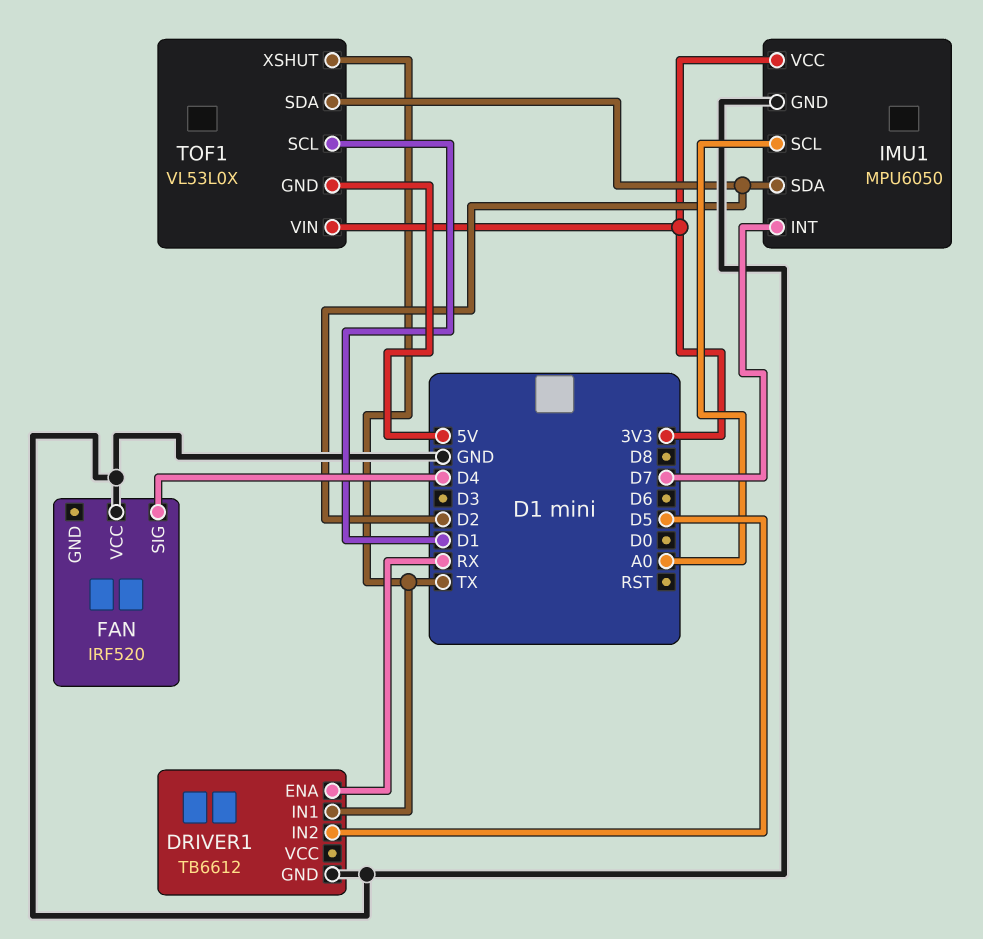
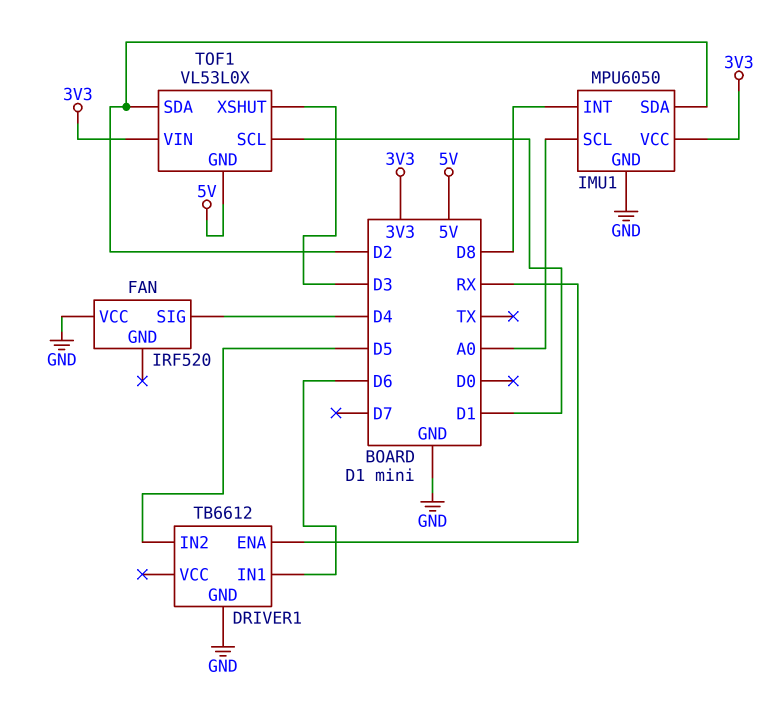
DRIVER1 pin IN1: TX -> D6
IMU1 pin INT: D7 -> D8
TOF1 pin XSHUT: TX -> D3

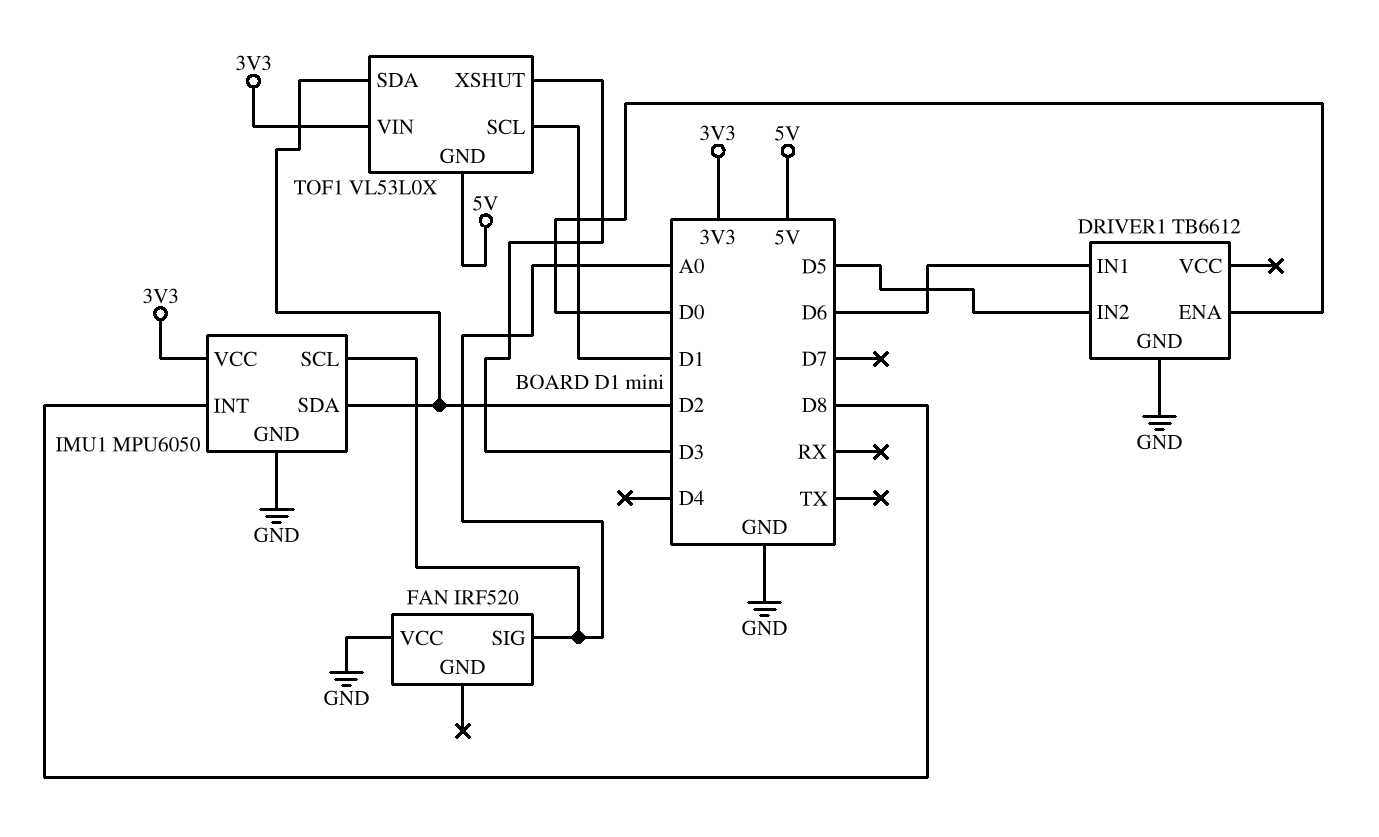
DRIVER1 pin ENA: RX -> D0
FAN pin SIG: D4 -> A0

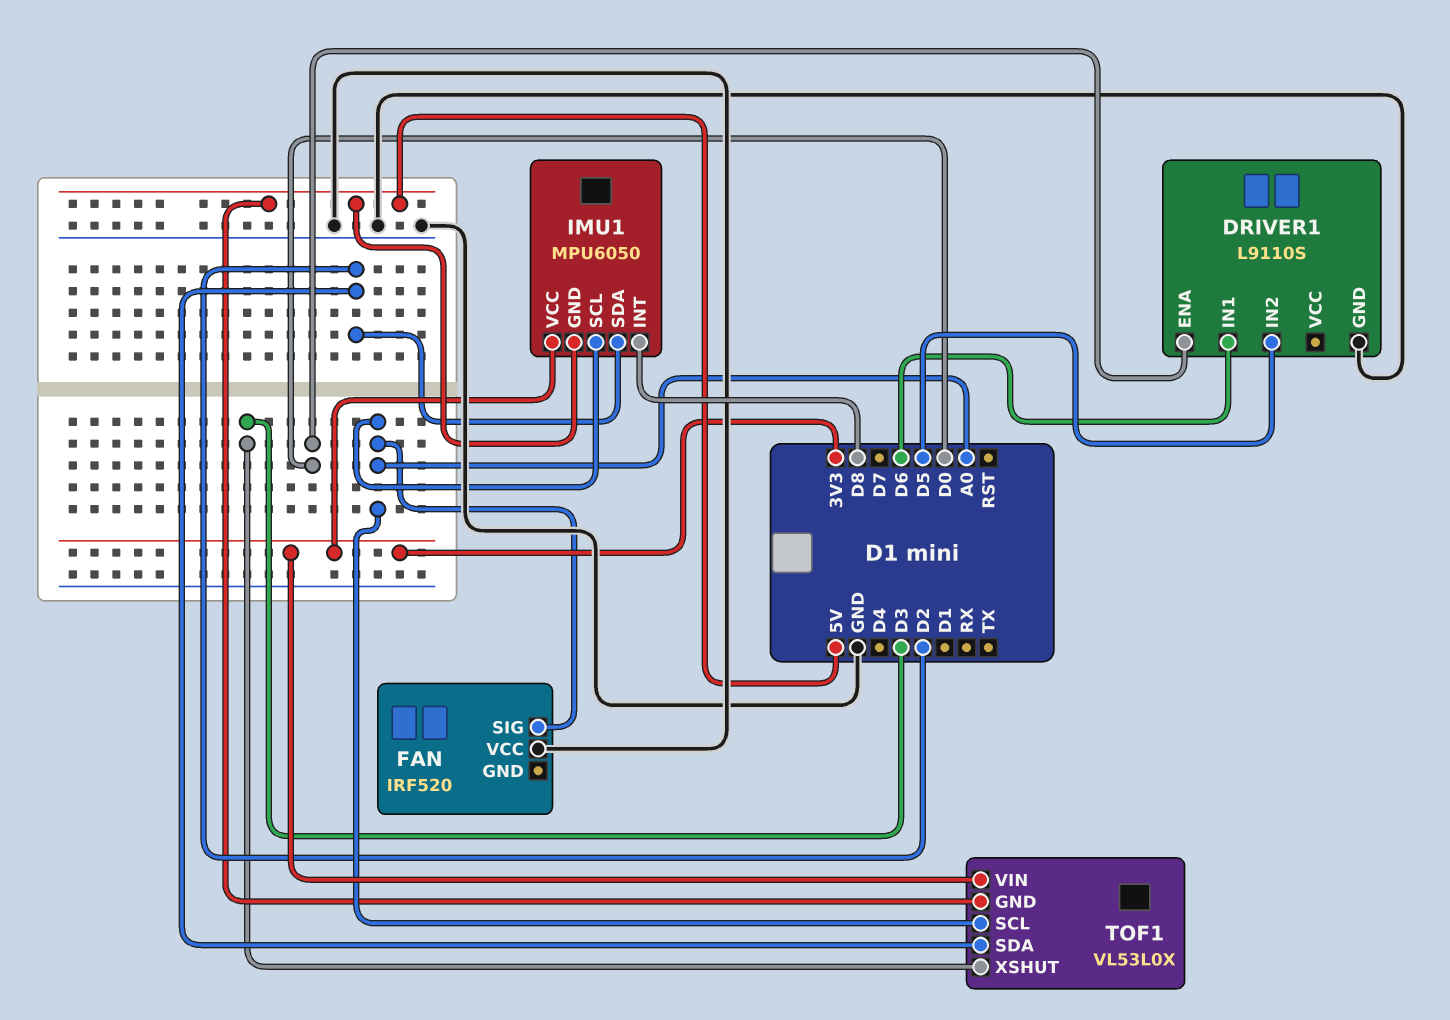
DRIVER1: TB6612 -> L9110S
IMU1 pin GND: GND -> 5V
TOF1 pin SCL: D1 -> A0

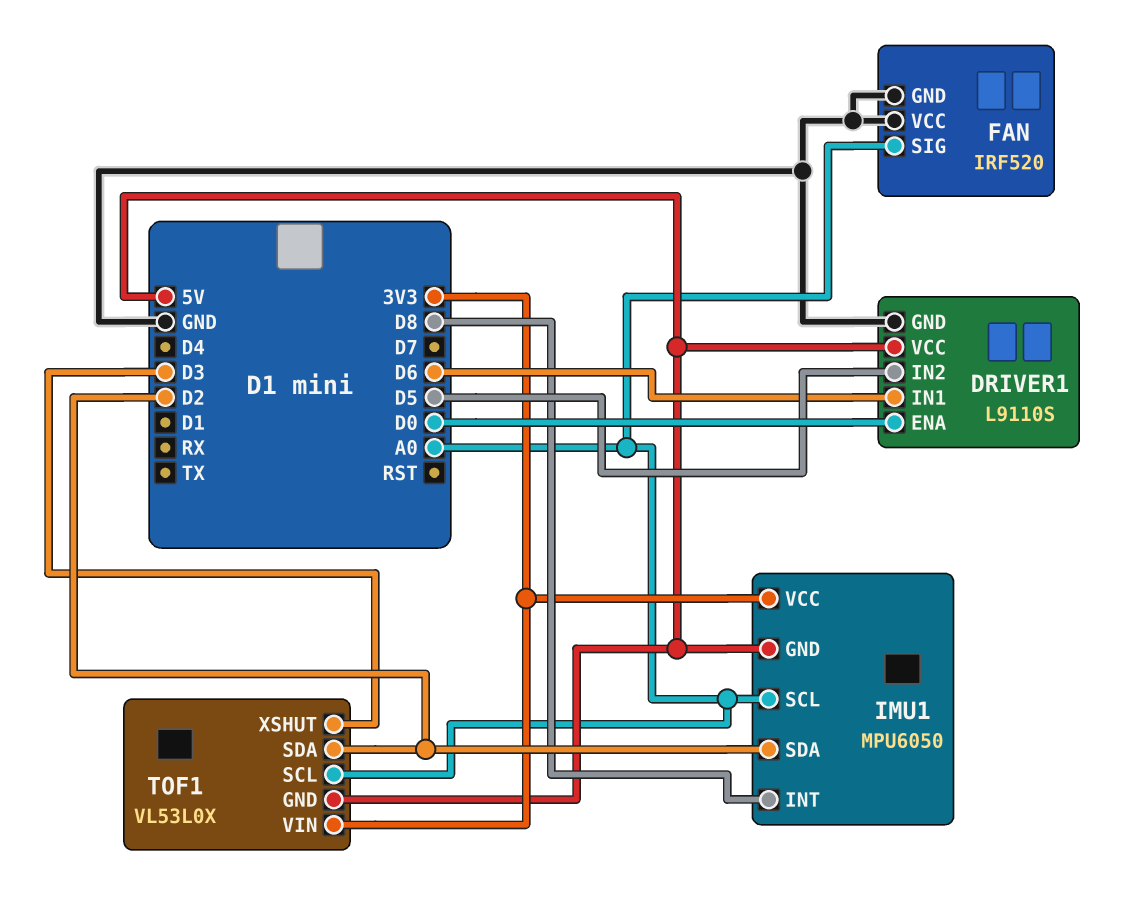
DRIVER1 pin VCC: none -> 5V
FAN pin GND: none -> GND

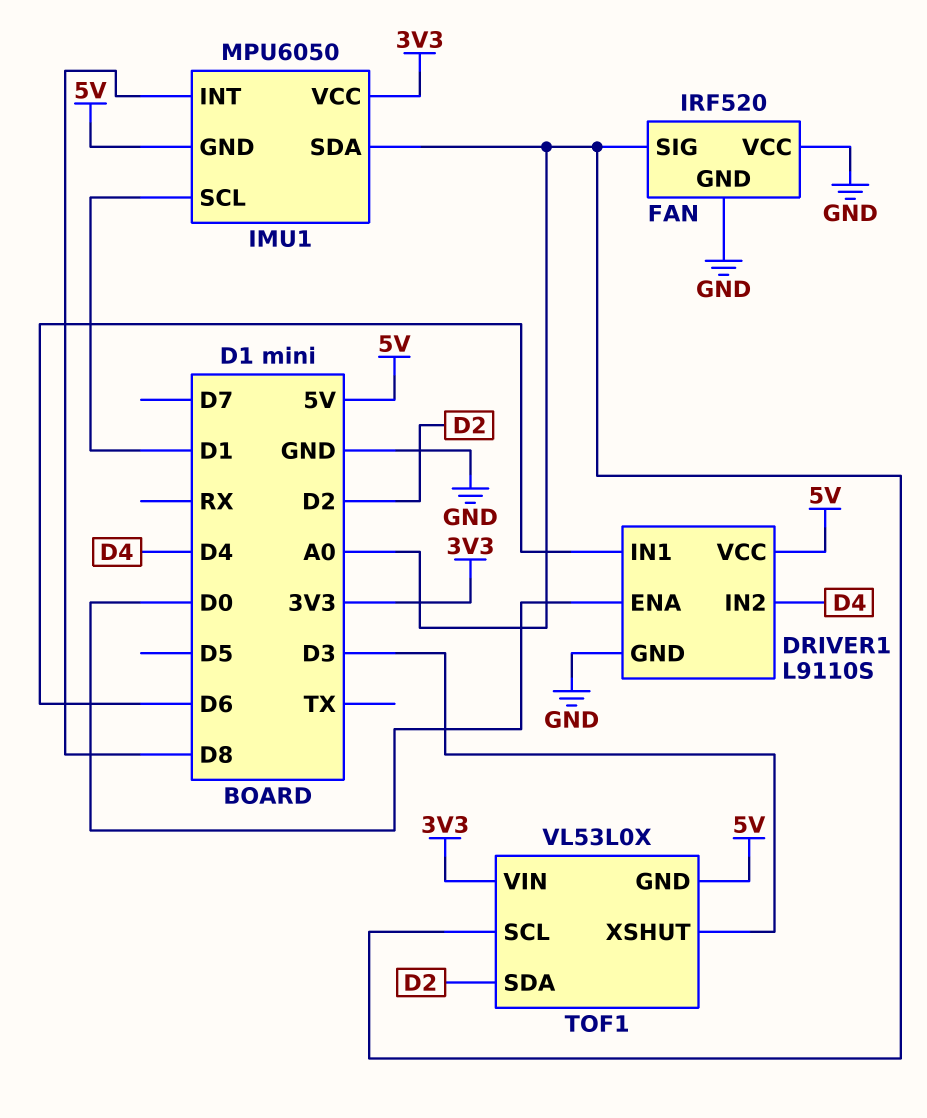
DRIVER1 pin IN2: D5 -> D4
IMU1 pin SCL: A0 -> D1
IMU1 pin SDA: D2 -> A0

